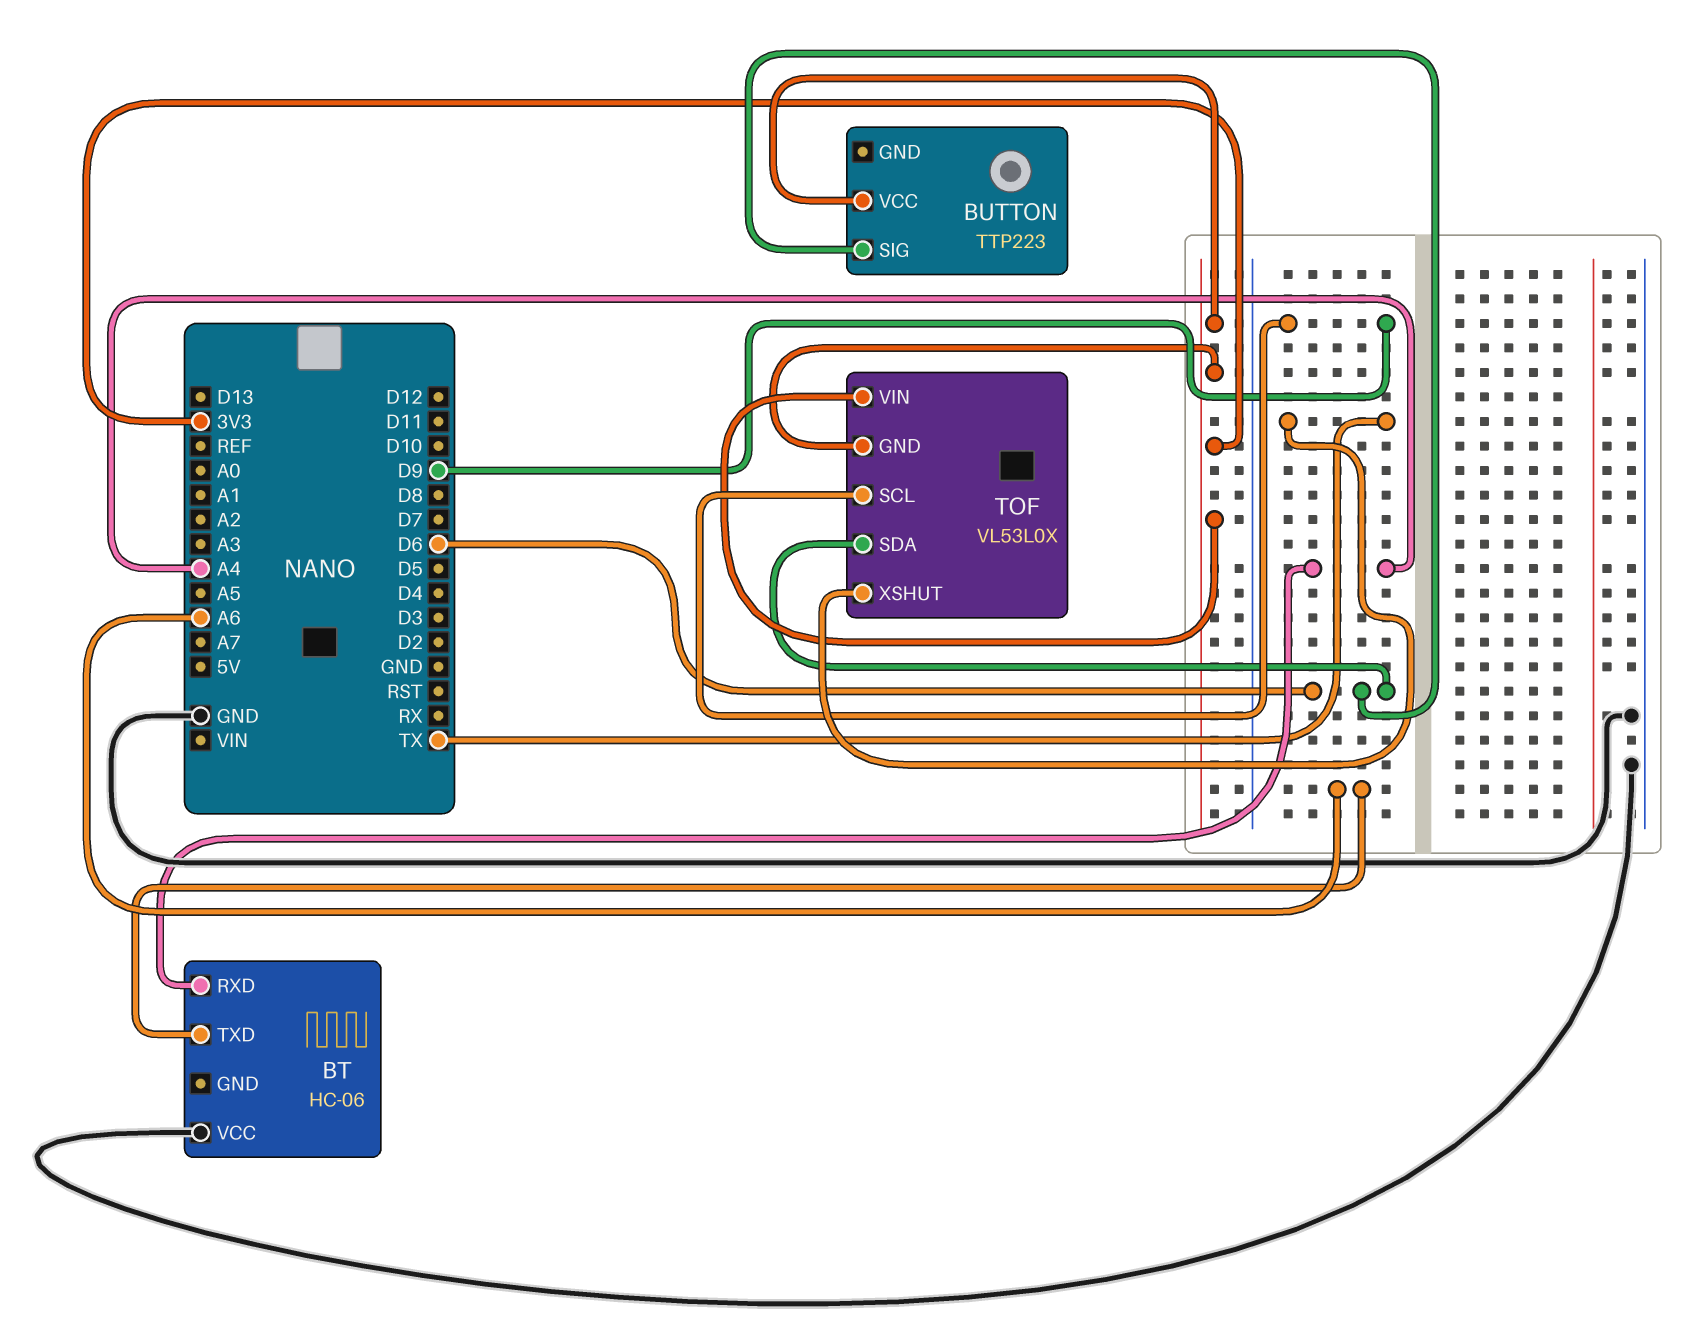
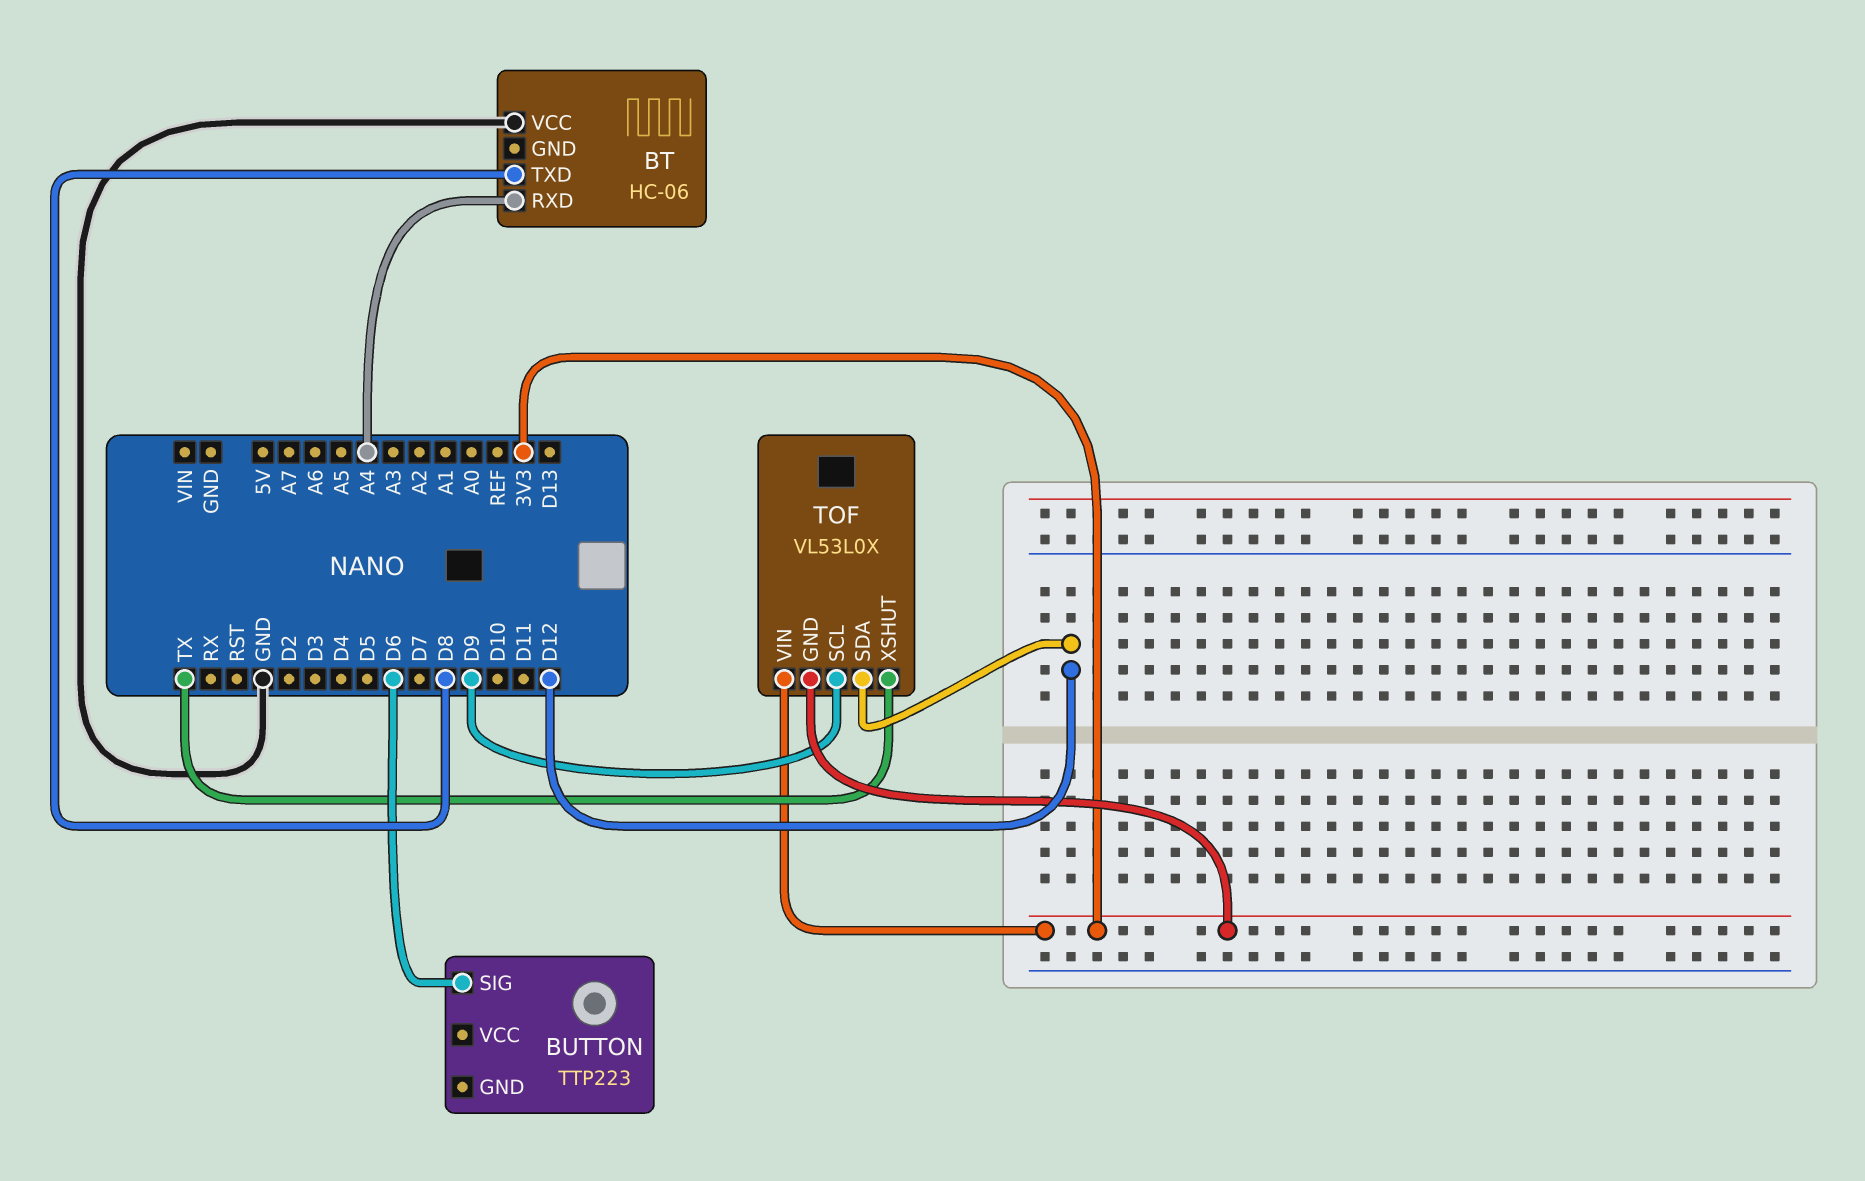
BT pin TXD: A6 -> D8
BUTTON pin VCC: 3V3 -> none
TOF pin SDA: D6 -> D12

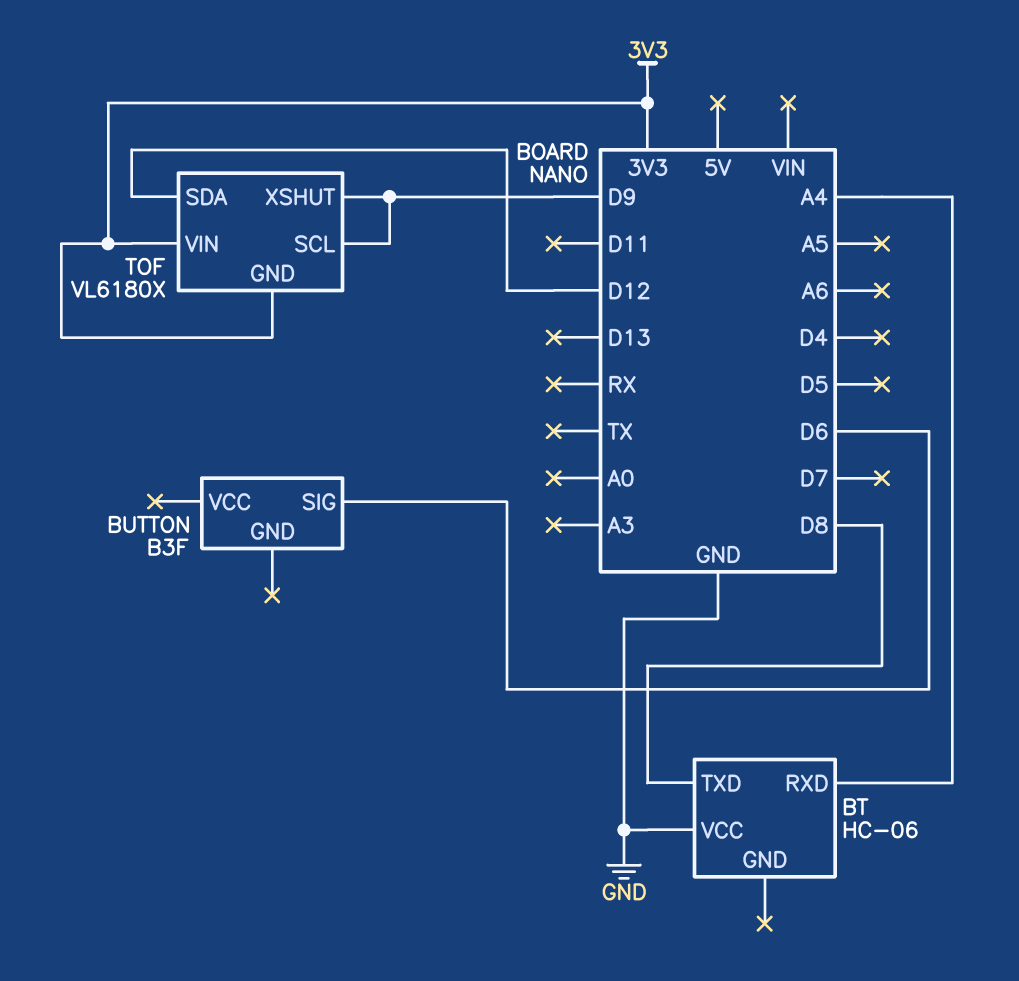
BUTTON: TTP223 -> B3F
TOF: VL53L0X -> VL6180X
TOF pin XSHUT: TX -> D9

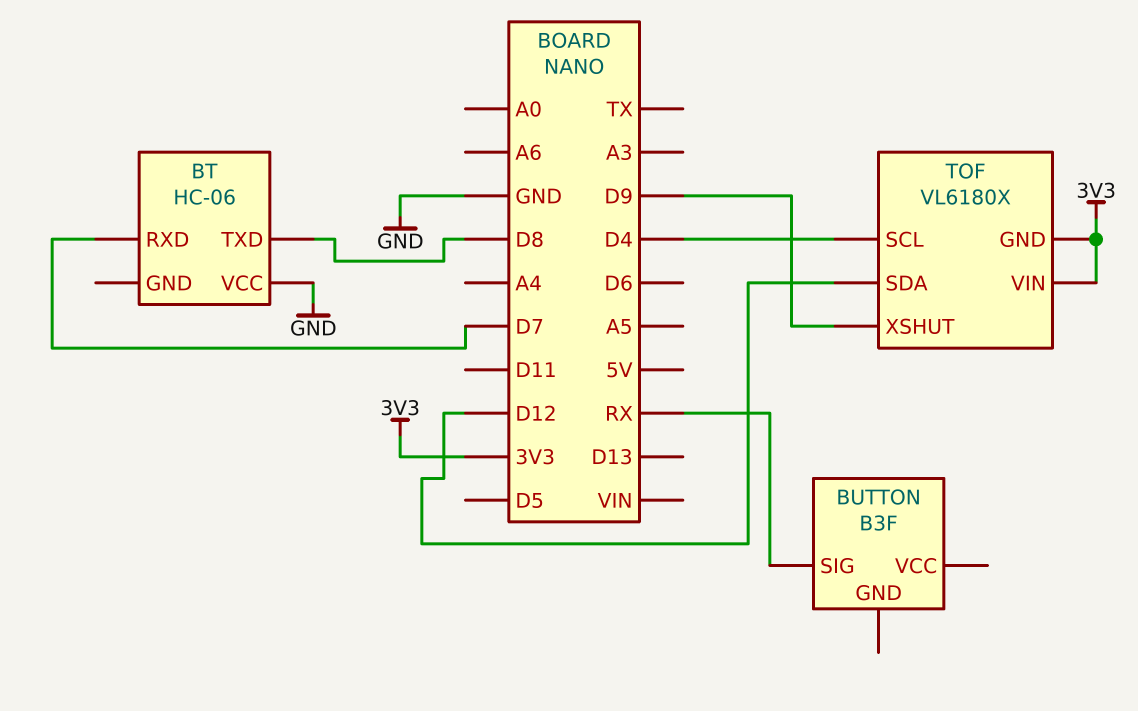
BT pin RXD: A4 -> D7
BUTTON pin SIG: D6 -> RX
TOF pin SCL: D9 -> D4

